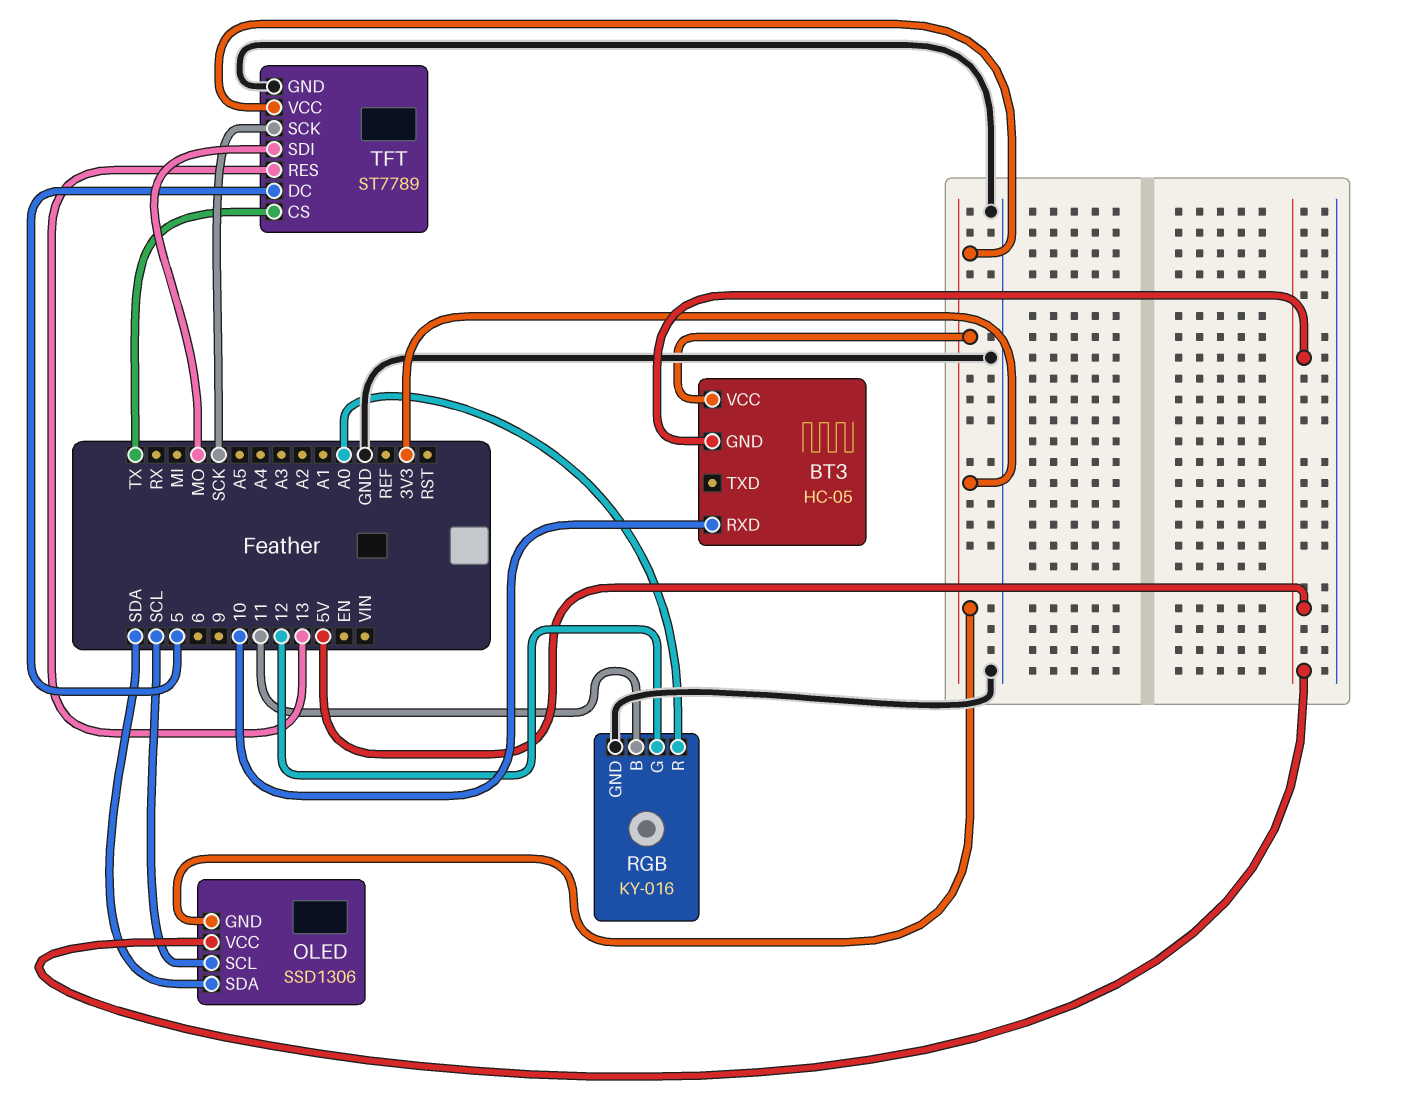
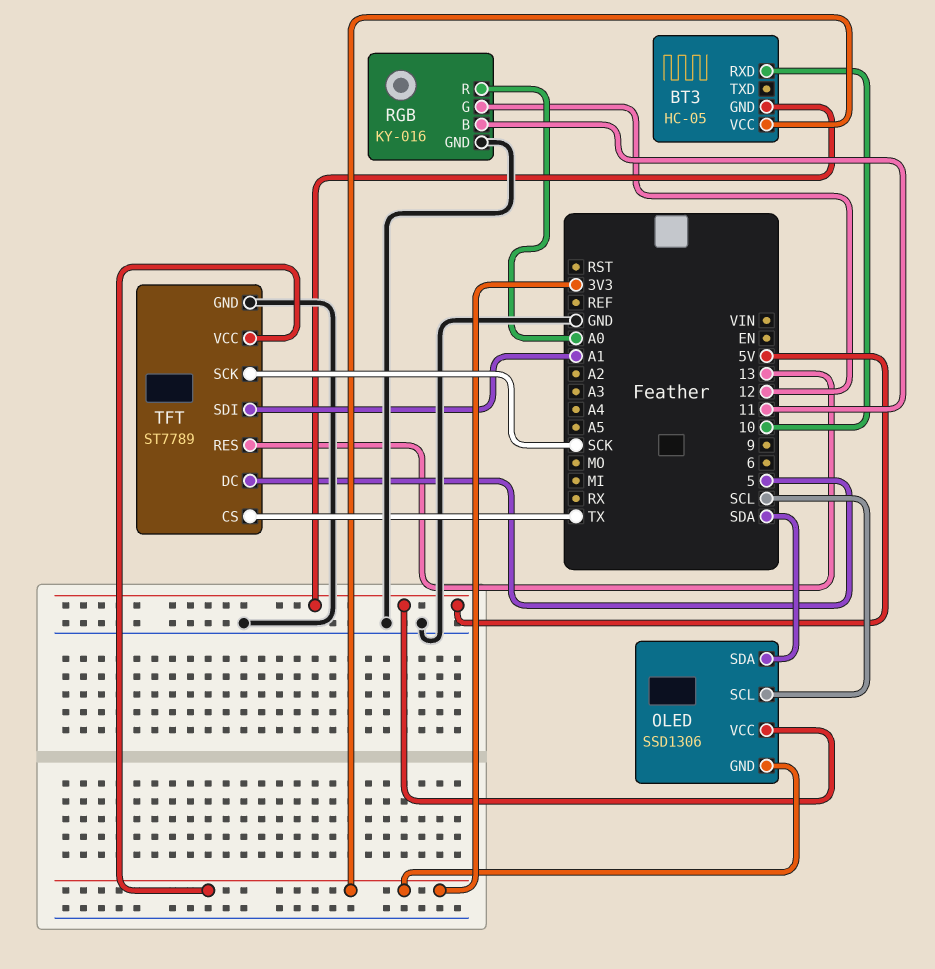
TFT pin SDI: MO -> A1

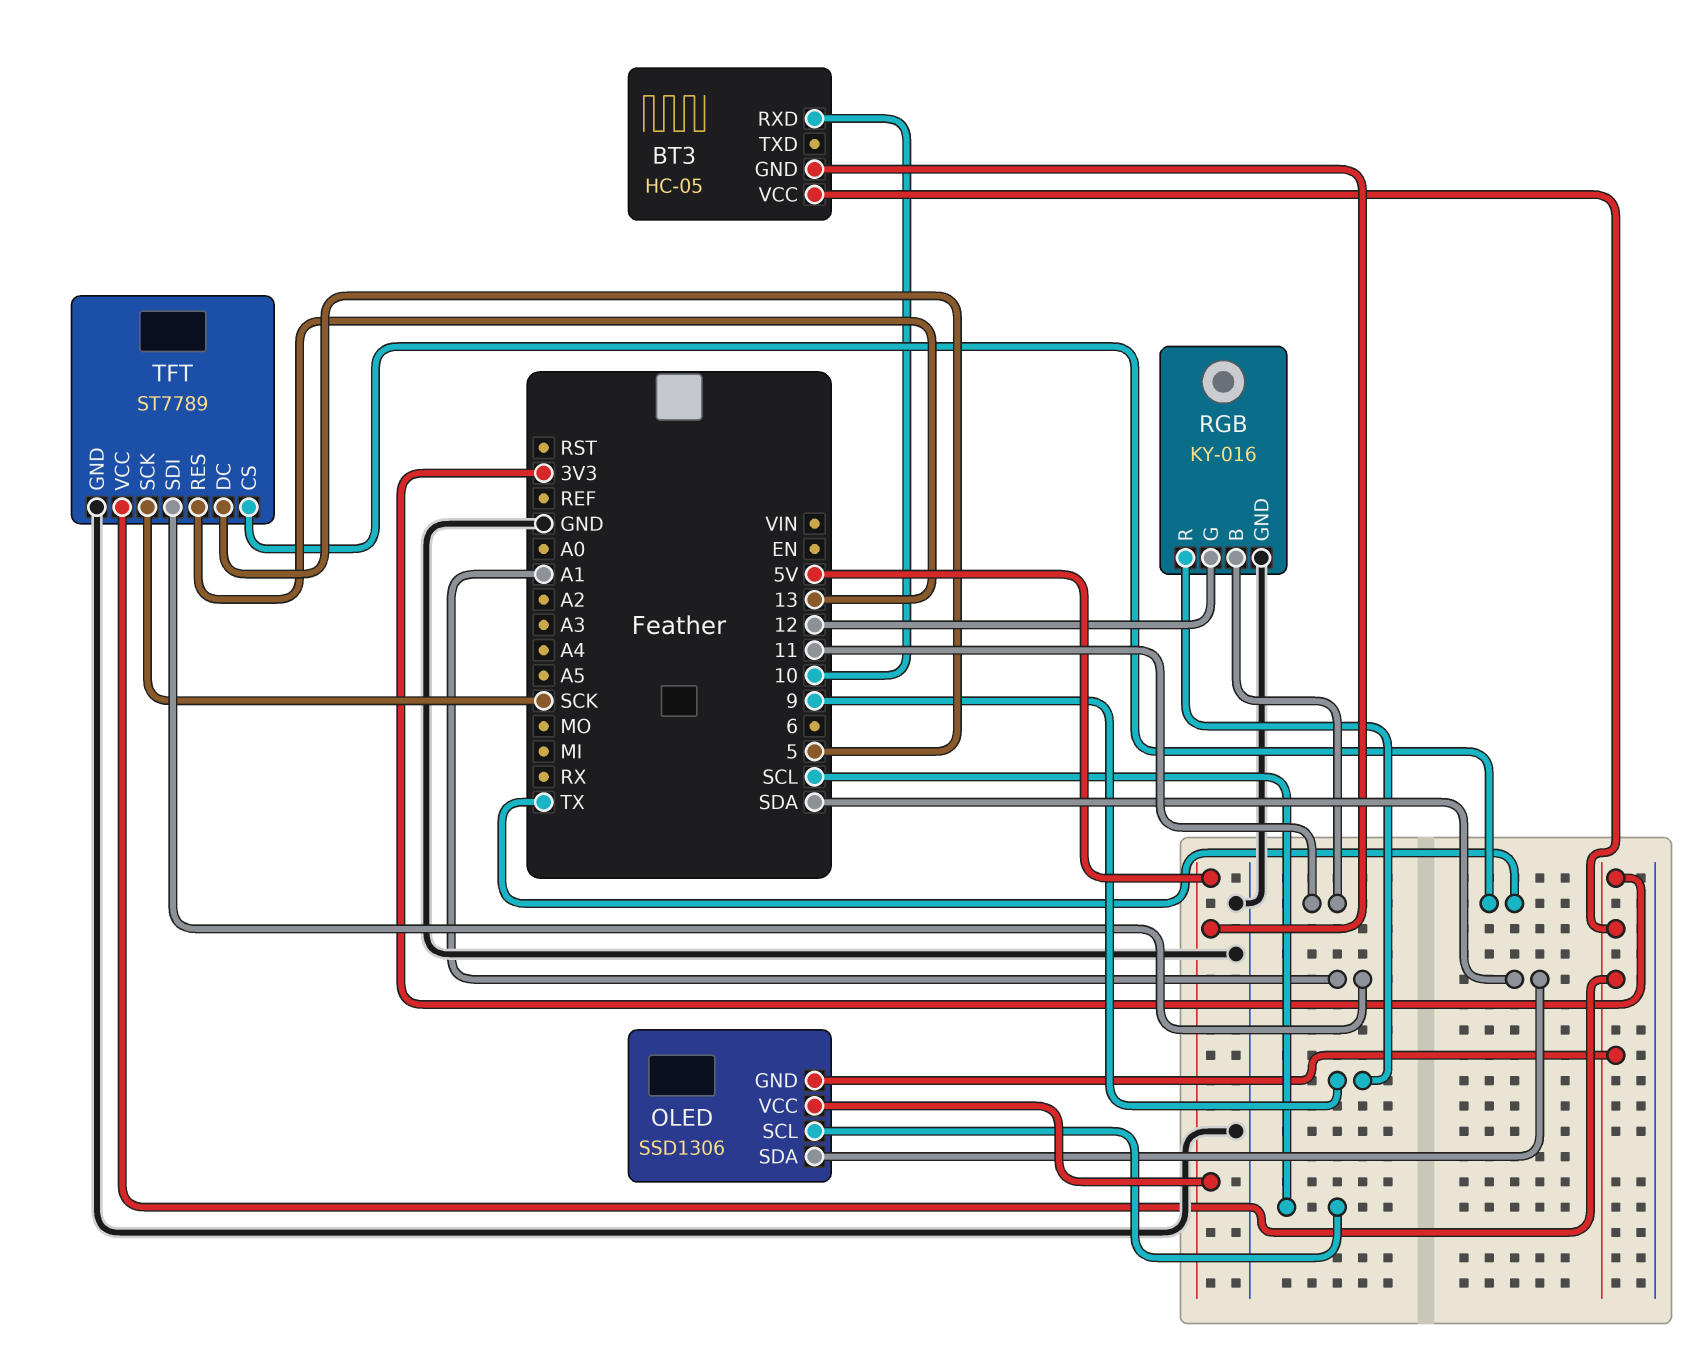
RGB pin R: A0 -> 9

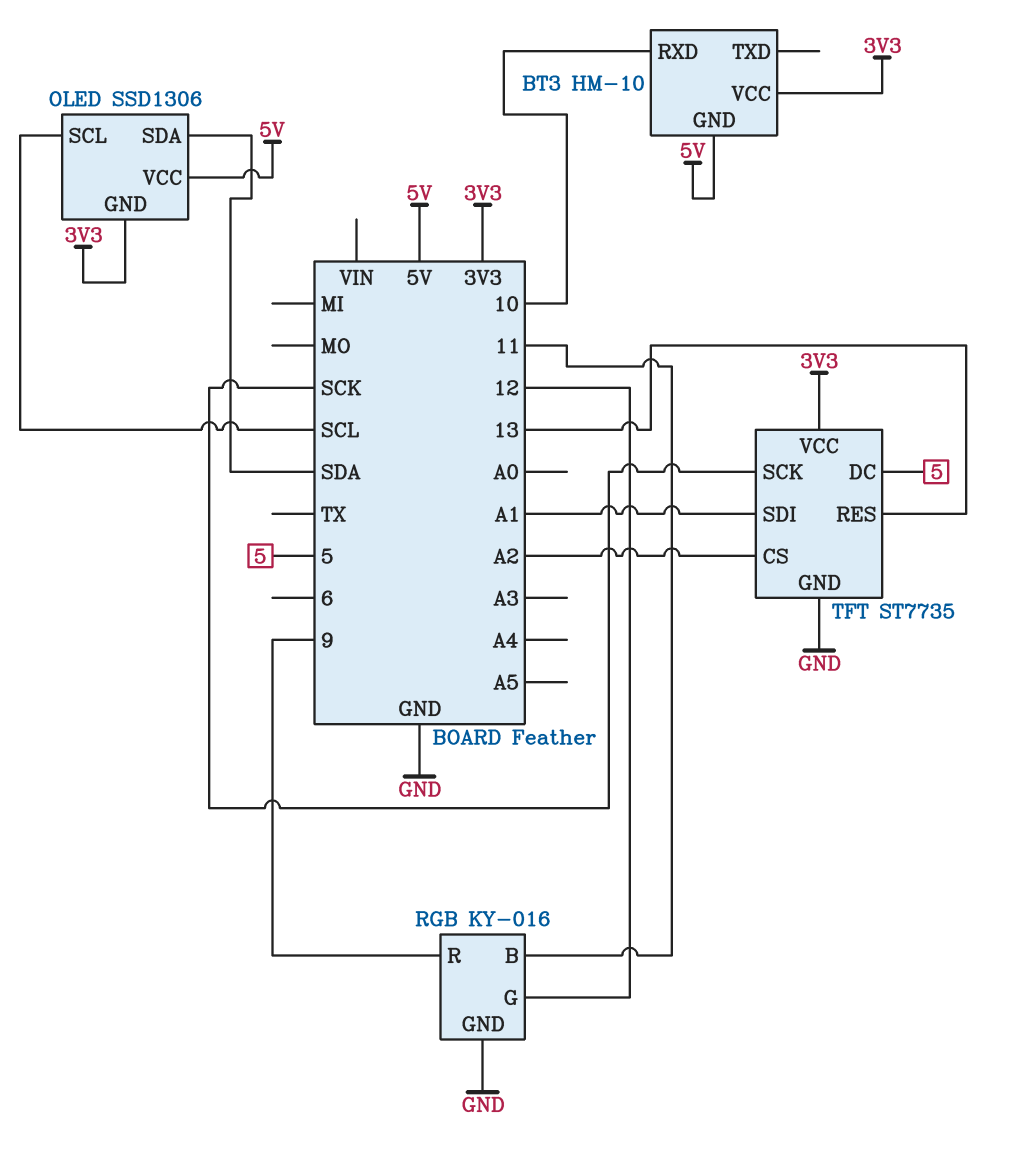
BT3: HC-05 -> HM-10
TFT: ST7789 -> ST7735
TFT pin CS: TX -> A2

